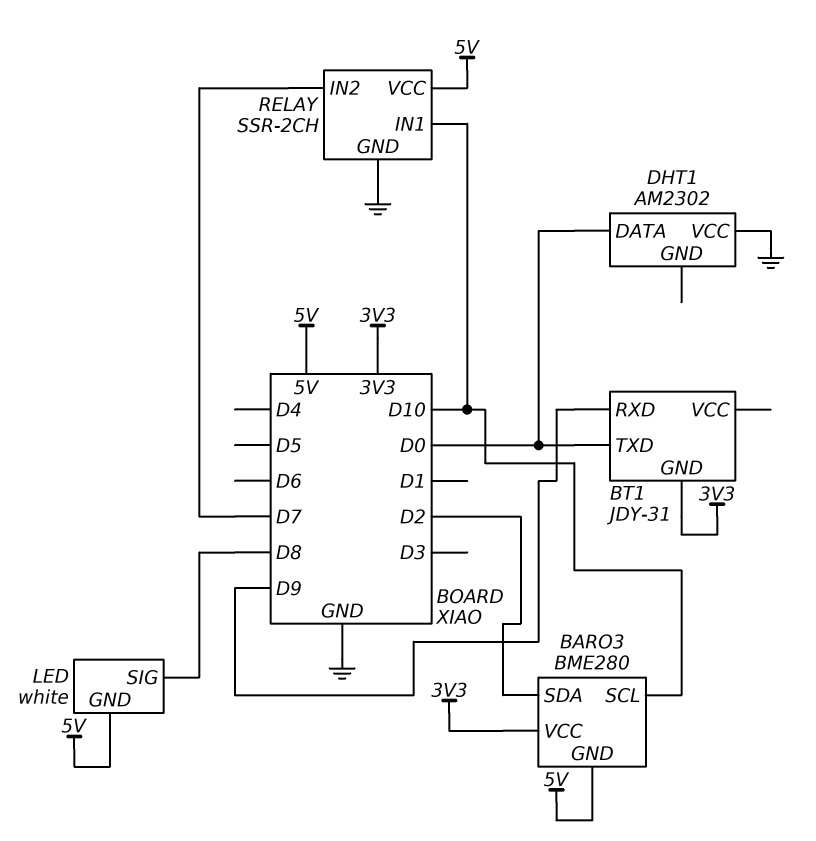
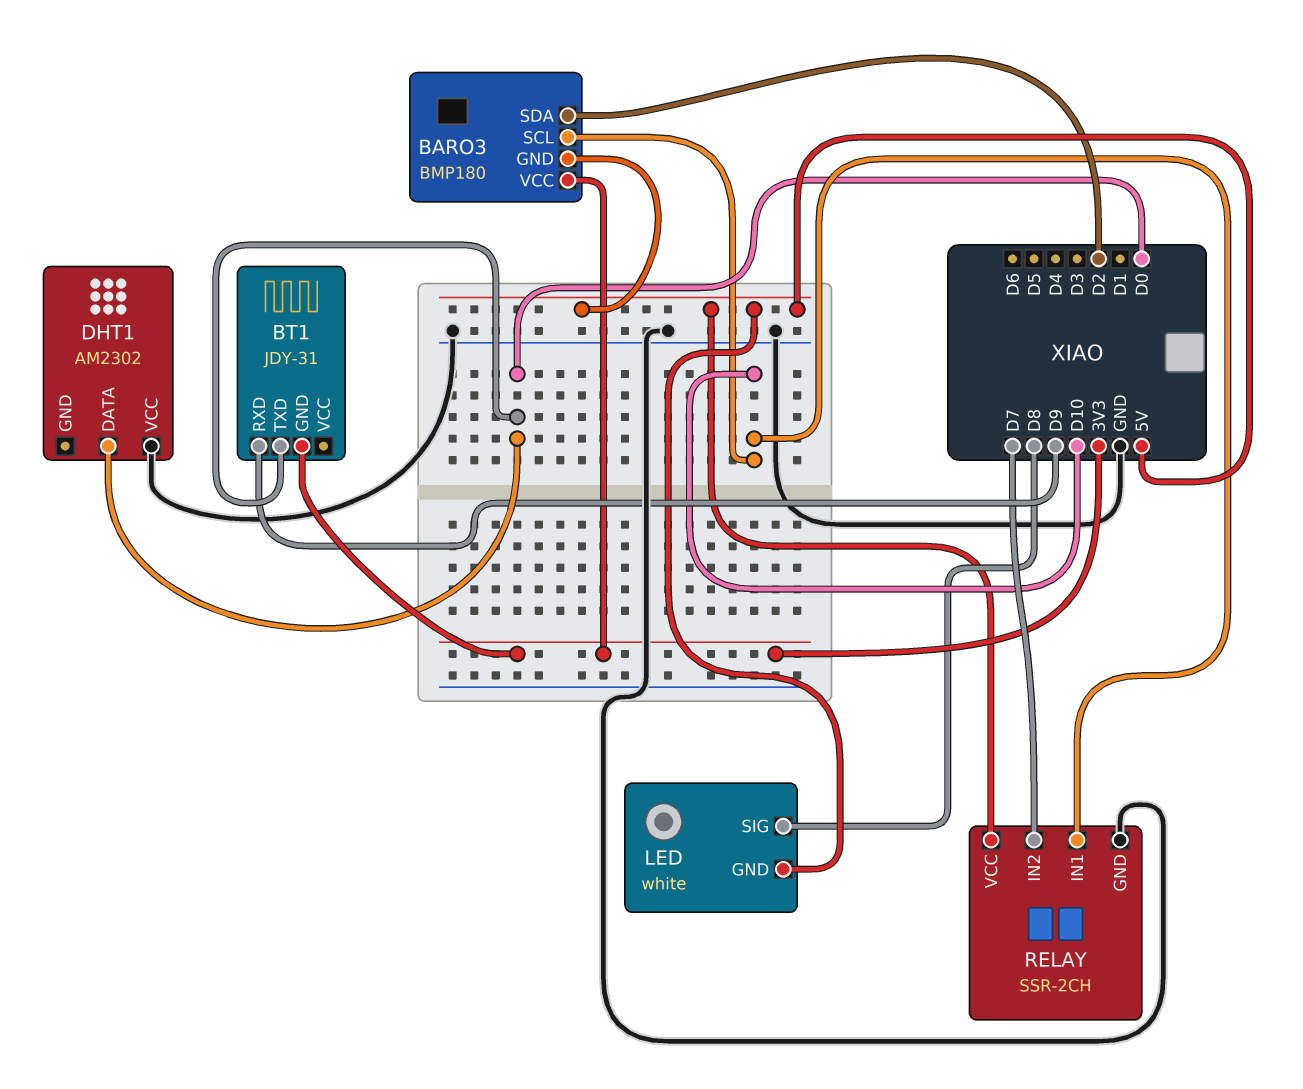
BARO3: BME280 -> BMP180

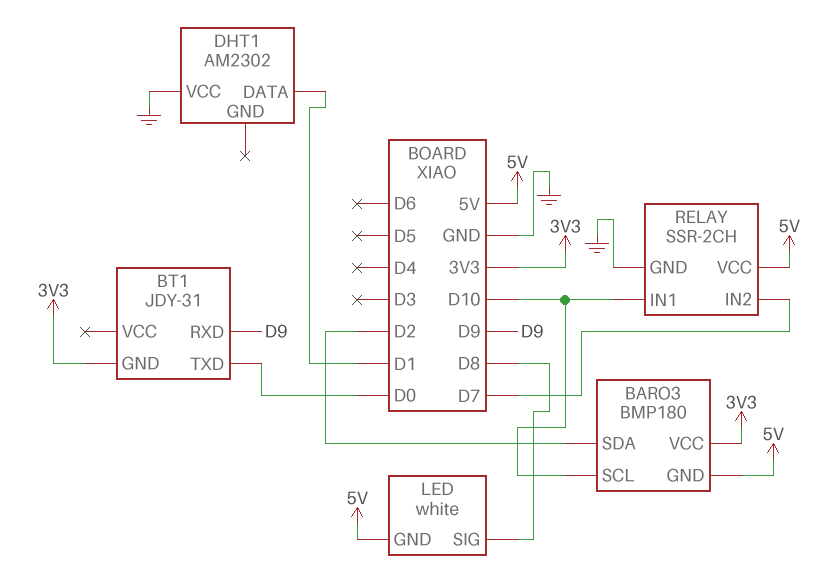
DHT1 pin DATA: D0 -> D1

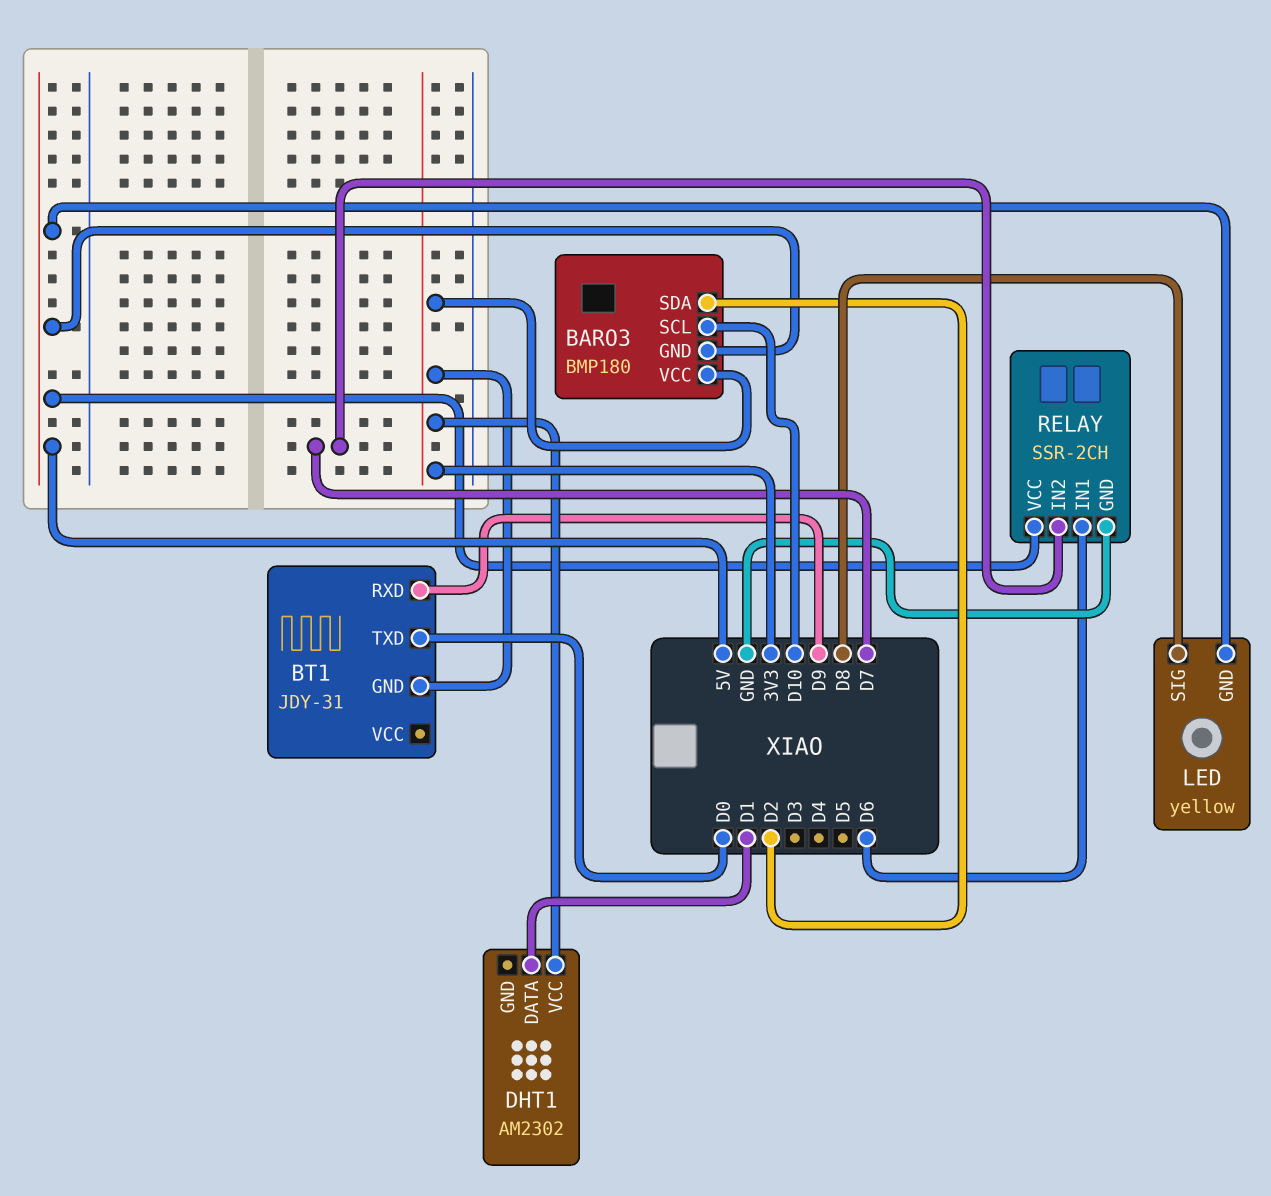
DHT1 pin VCC: GND -> 3V3
LED: white -> yellow
RELAY pin IN1: D10 -> D6

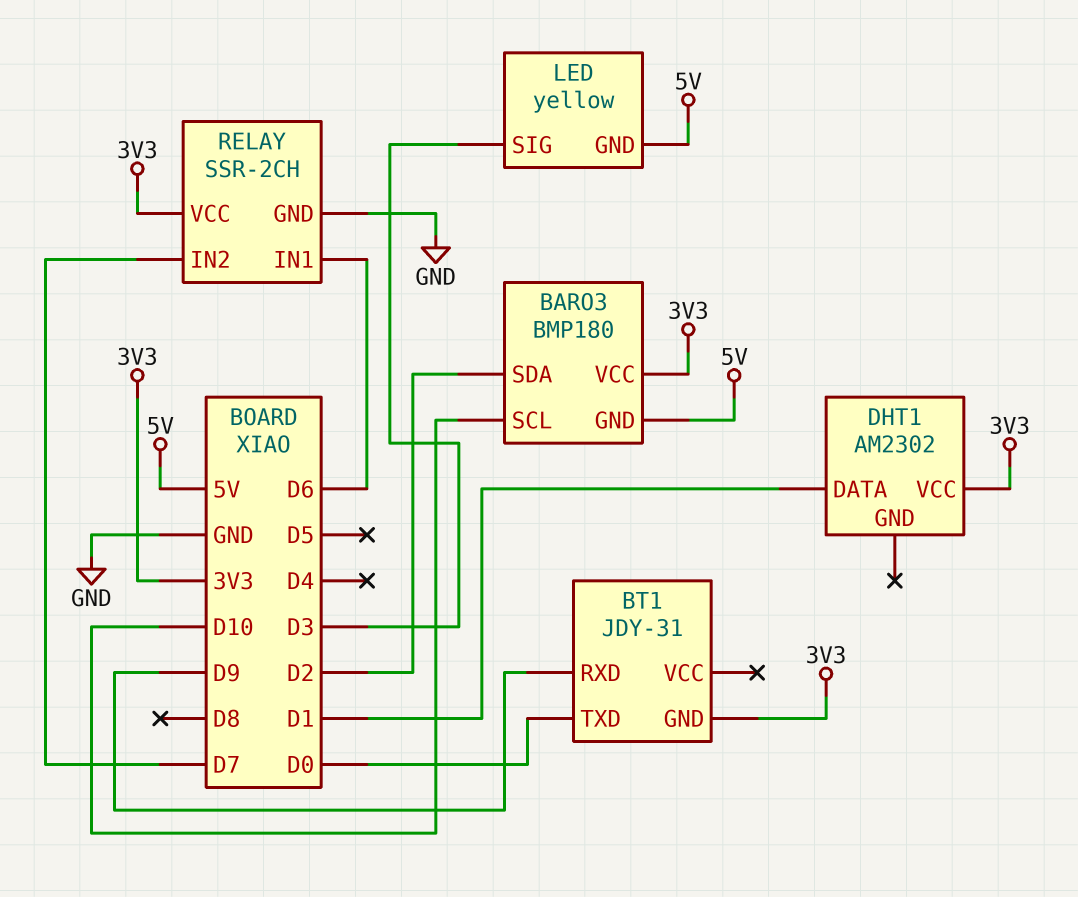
LED pin SIG: D8 -> D3
RELAY pin VCC: 5V -> 3V3

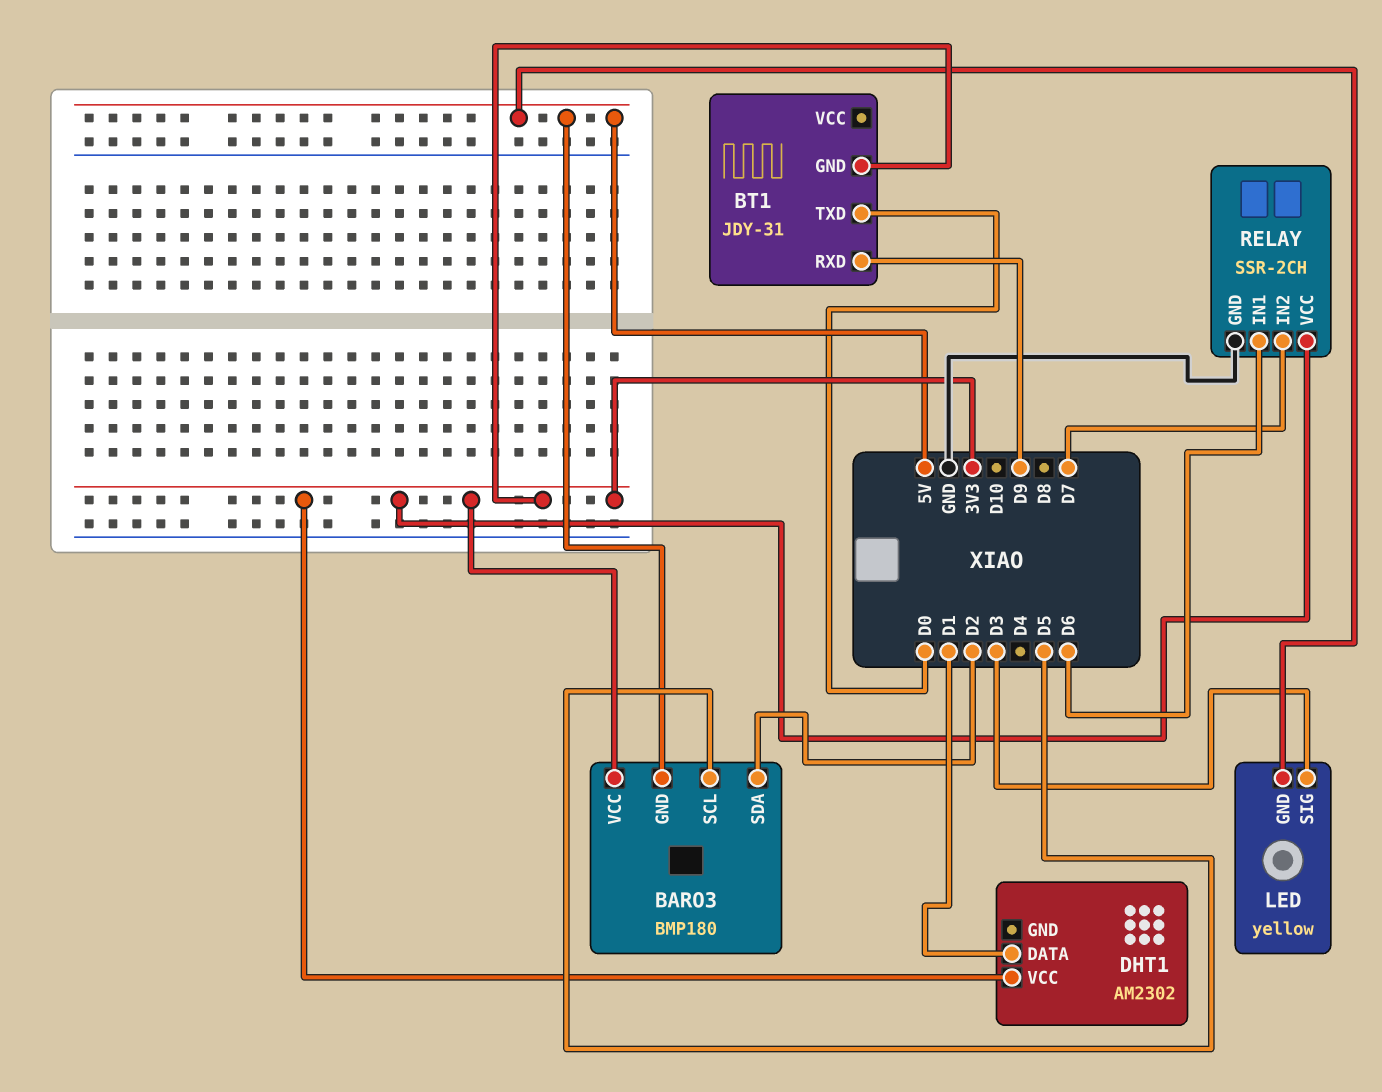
BARO3 pin SCL: D10 -> D5

